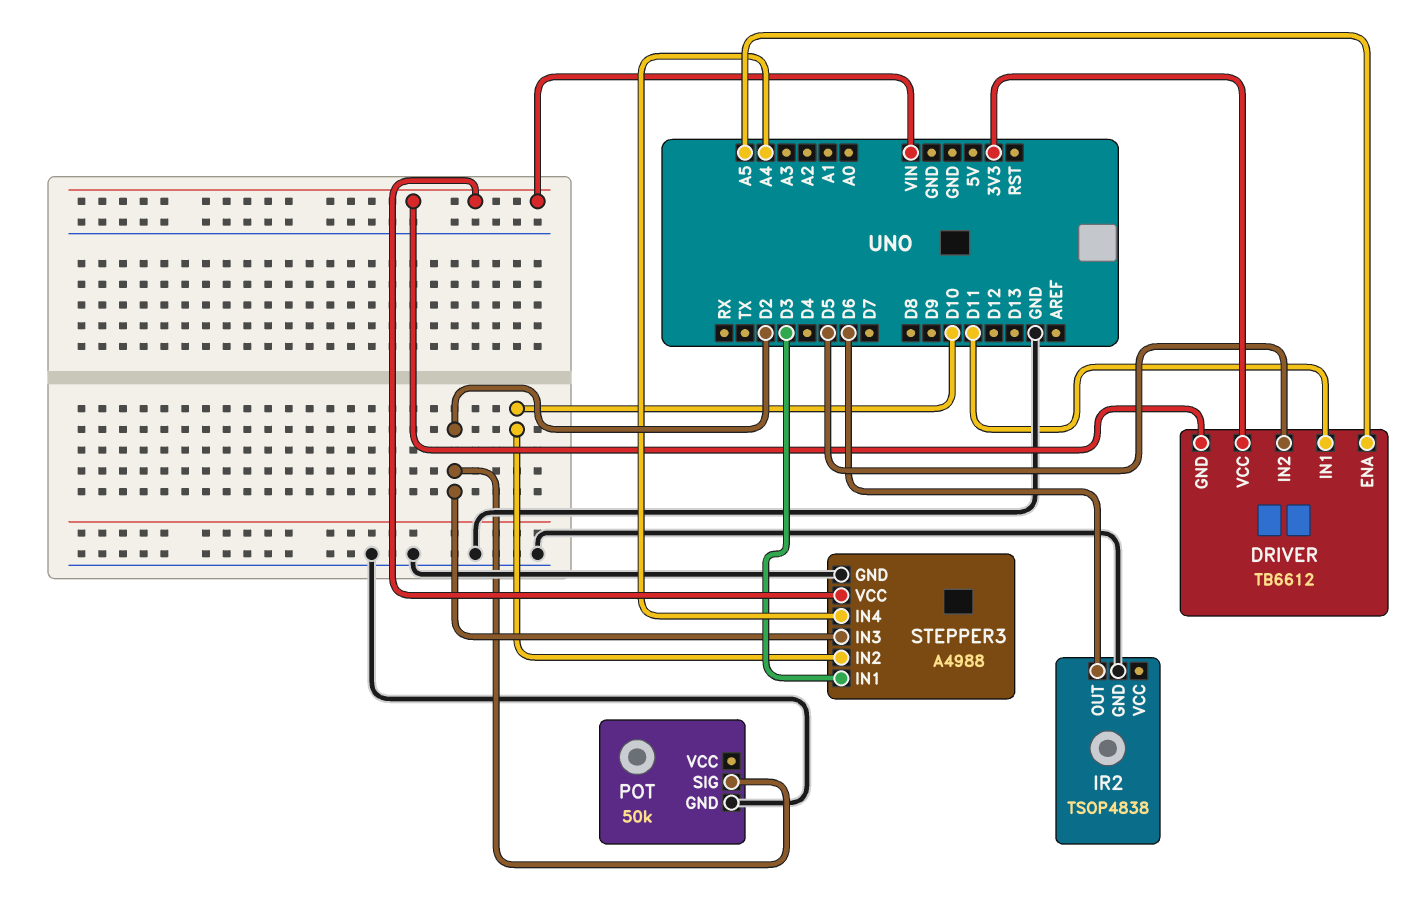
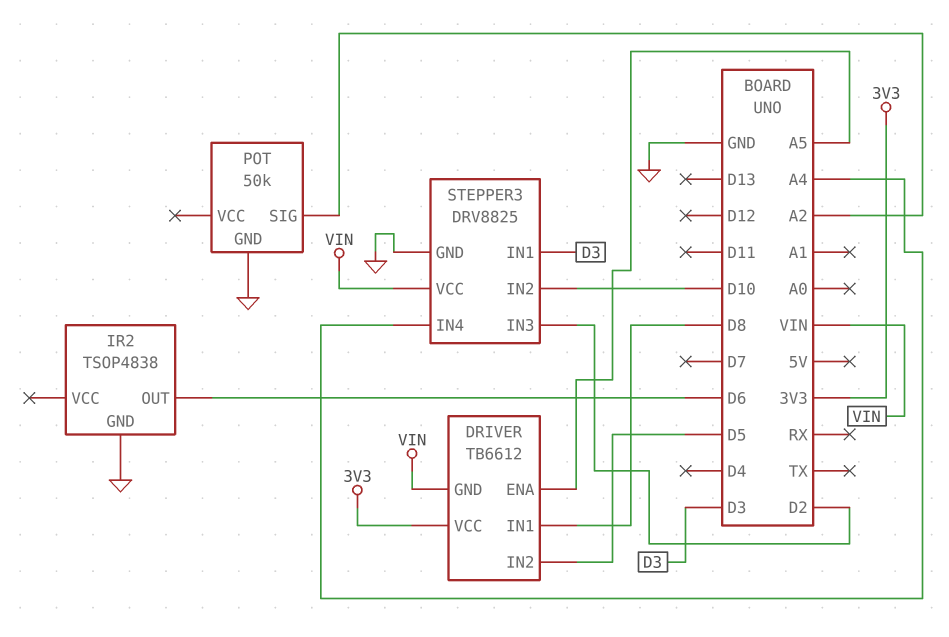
DRIVER pin IN1: D11 -> D8
POT pin SIG: D2 -> A2
STEPPER3: A4988 -> DRV8825

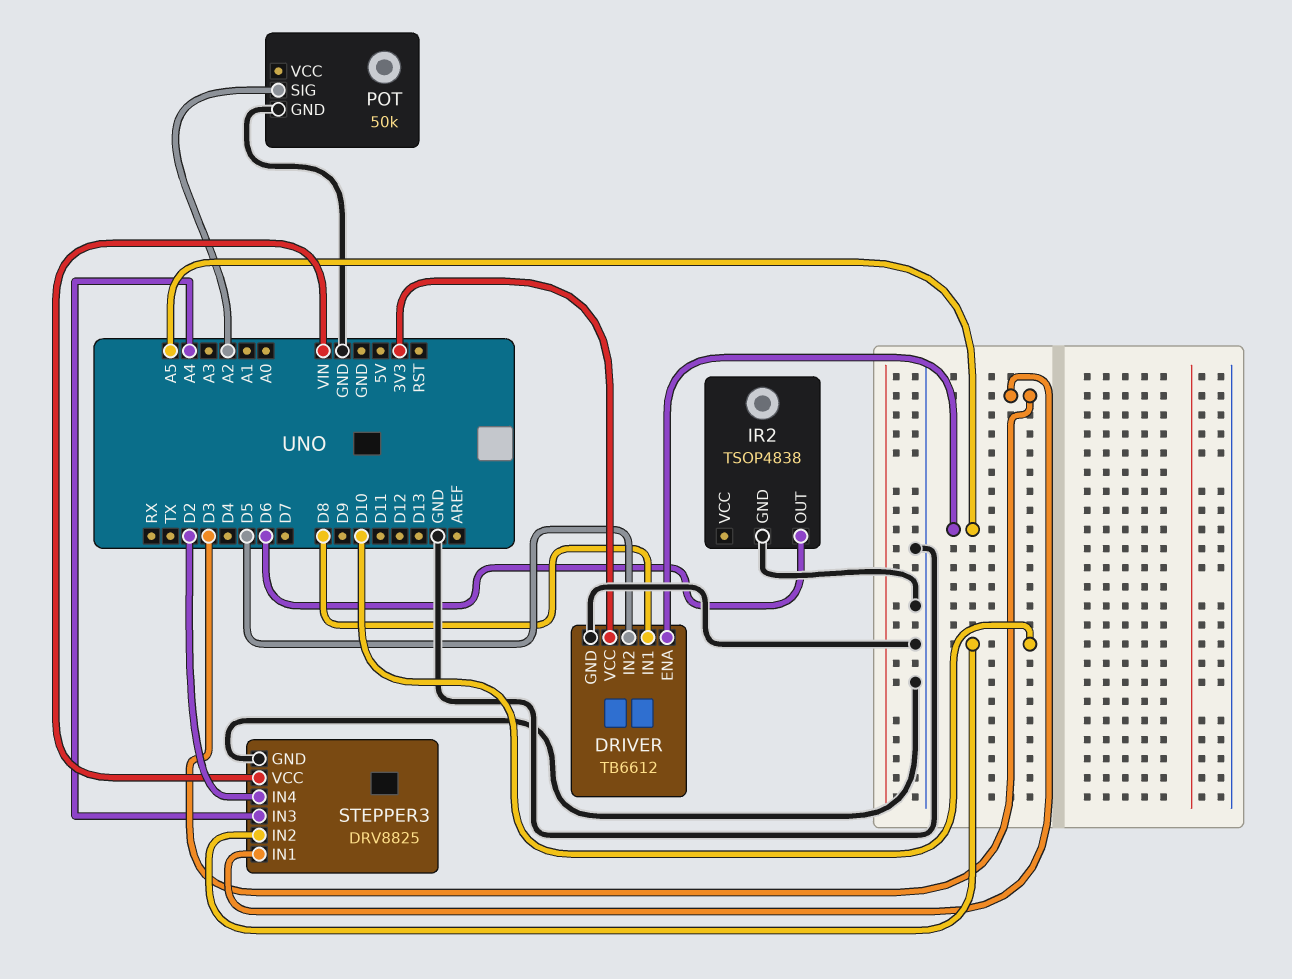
DRIVER pin GND: VIN -> GND
STEPPER3 pin IN3: D2 -> A4
STEPPER3 pin IN4: A4 -> D2

